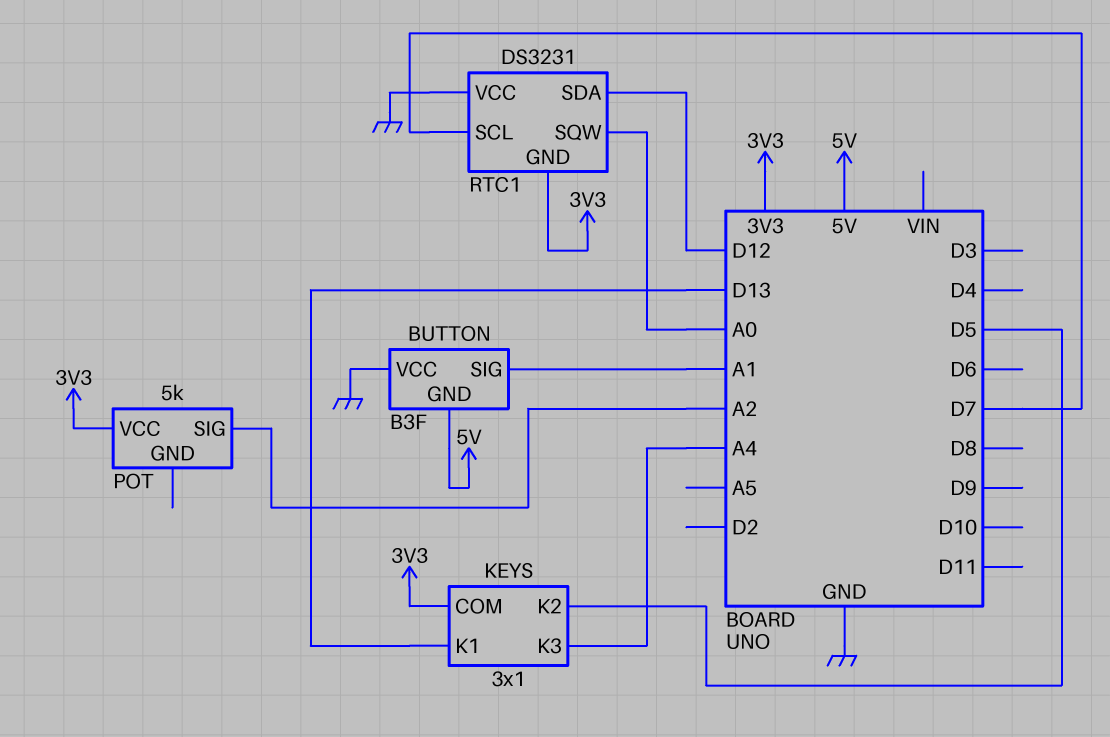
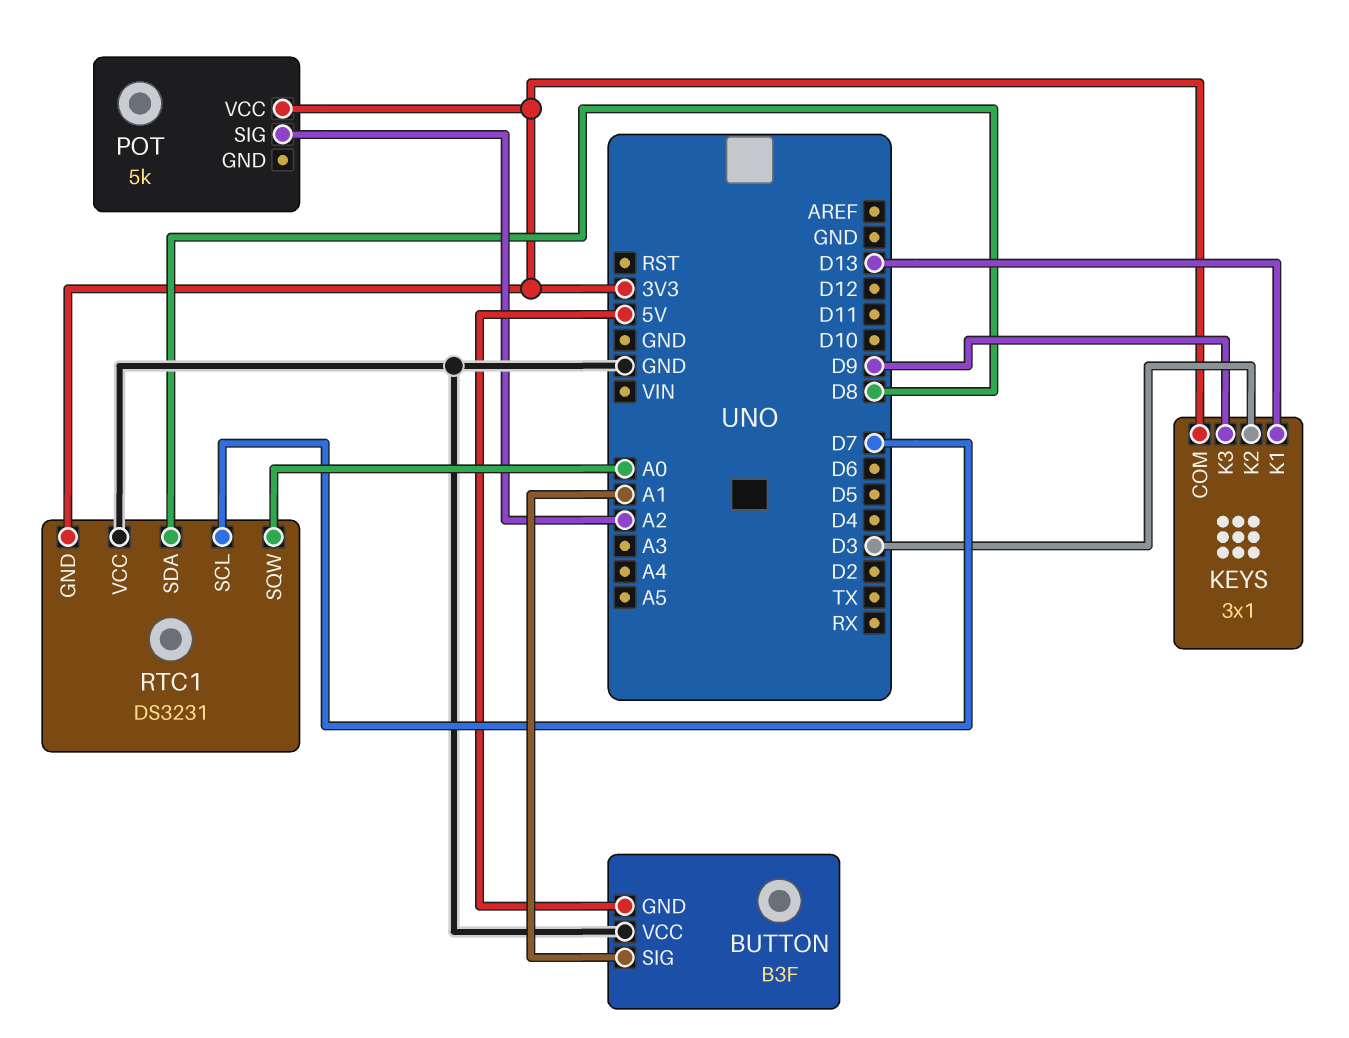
KEYS pin K2: D5 -> D3
KEYS pin K3: A4 -> D9
RTC1 pin SDA: D12 -> D8

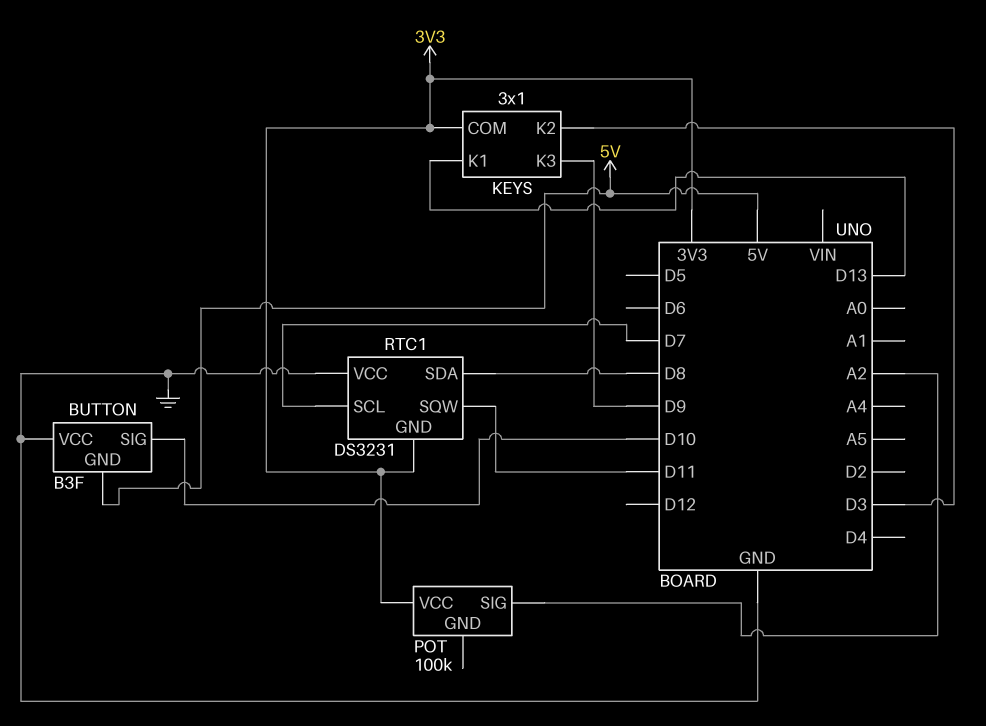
BUTTON pin SIG: A1 -> D10
POT: 5k -> 100k
RTC1 pin SQW: A0 -> D11

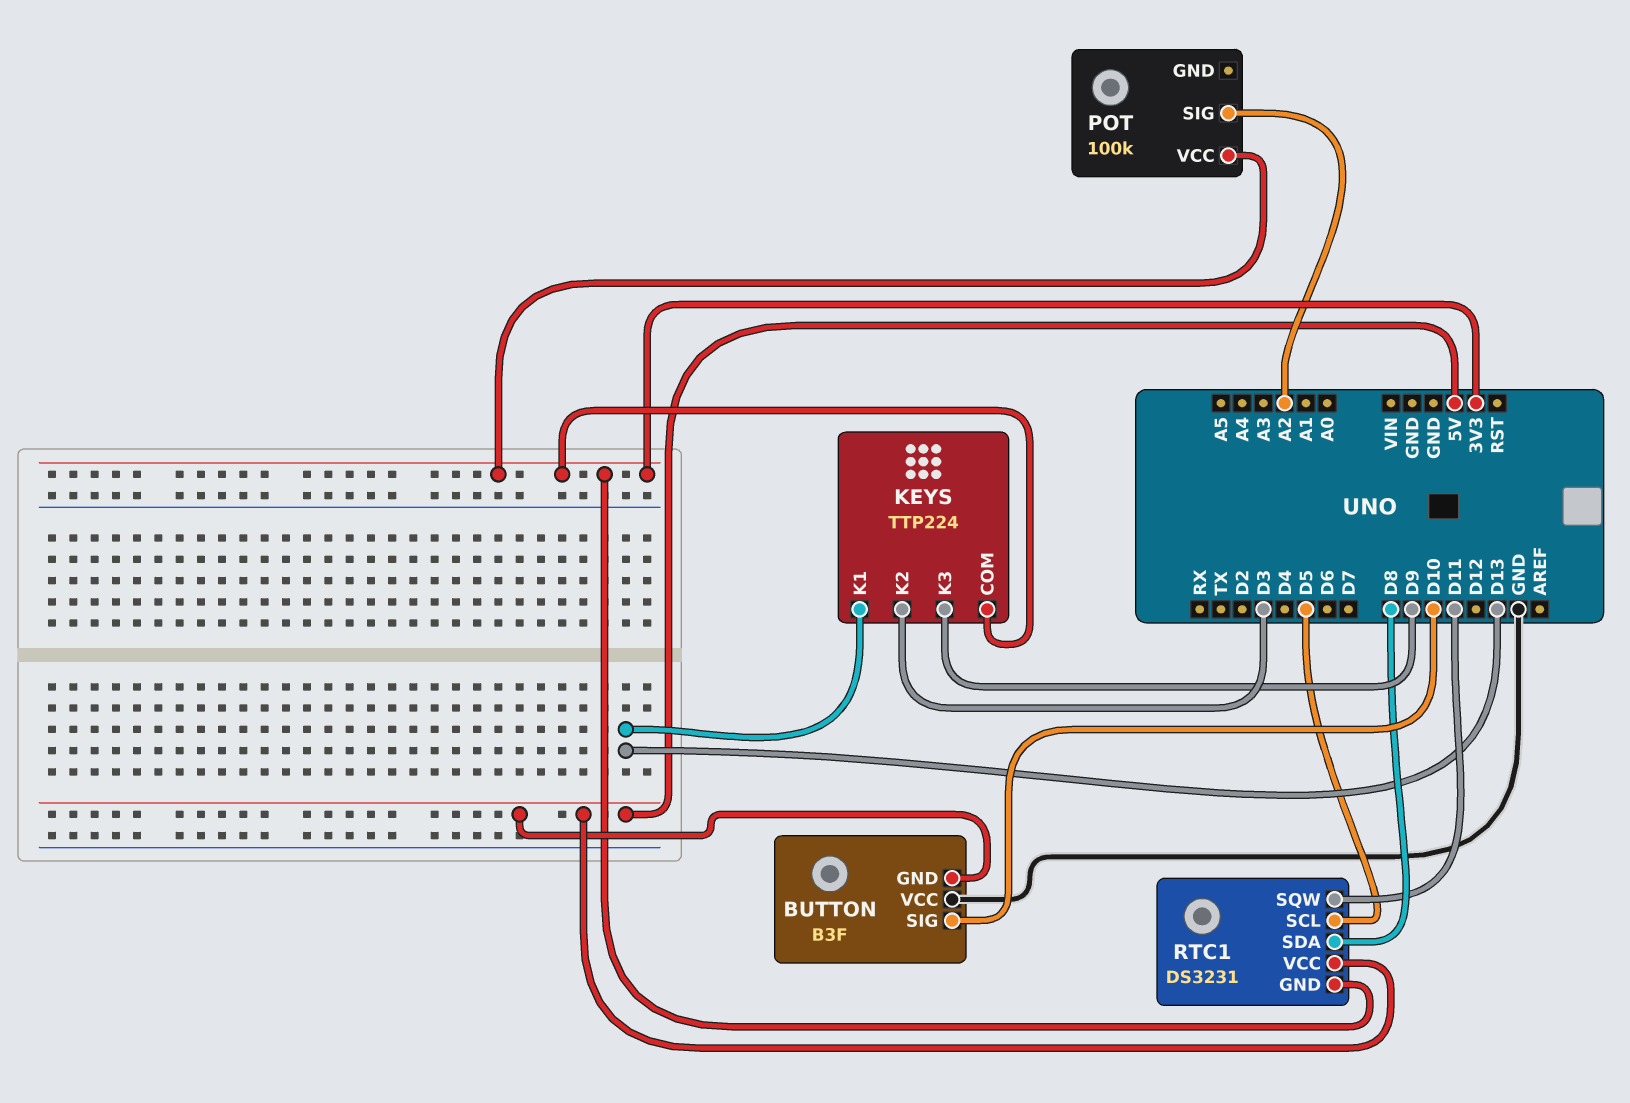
KEYS: 3x1 -> TTP224
RTC1 pin SCL: D7 -> D5
RTC1 pin VCC: GND -> 5V

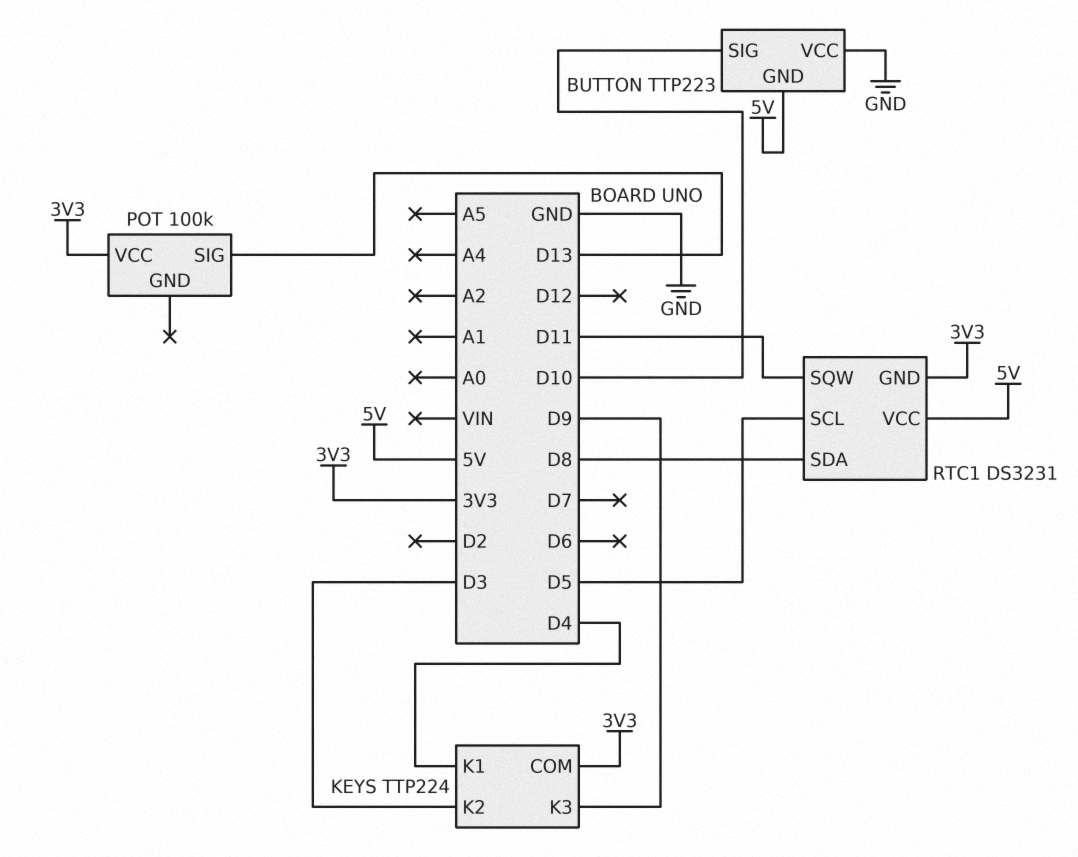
BUTTON: B3F -> TTP223
KEYS pin K1: D13 -> D4
POT pin SIG: A2 -> D13

